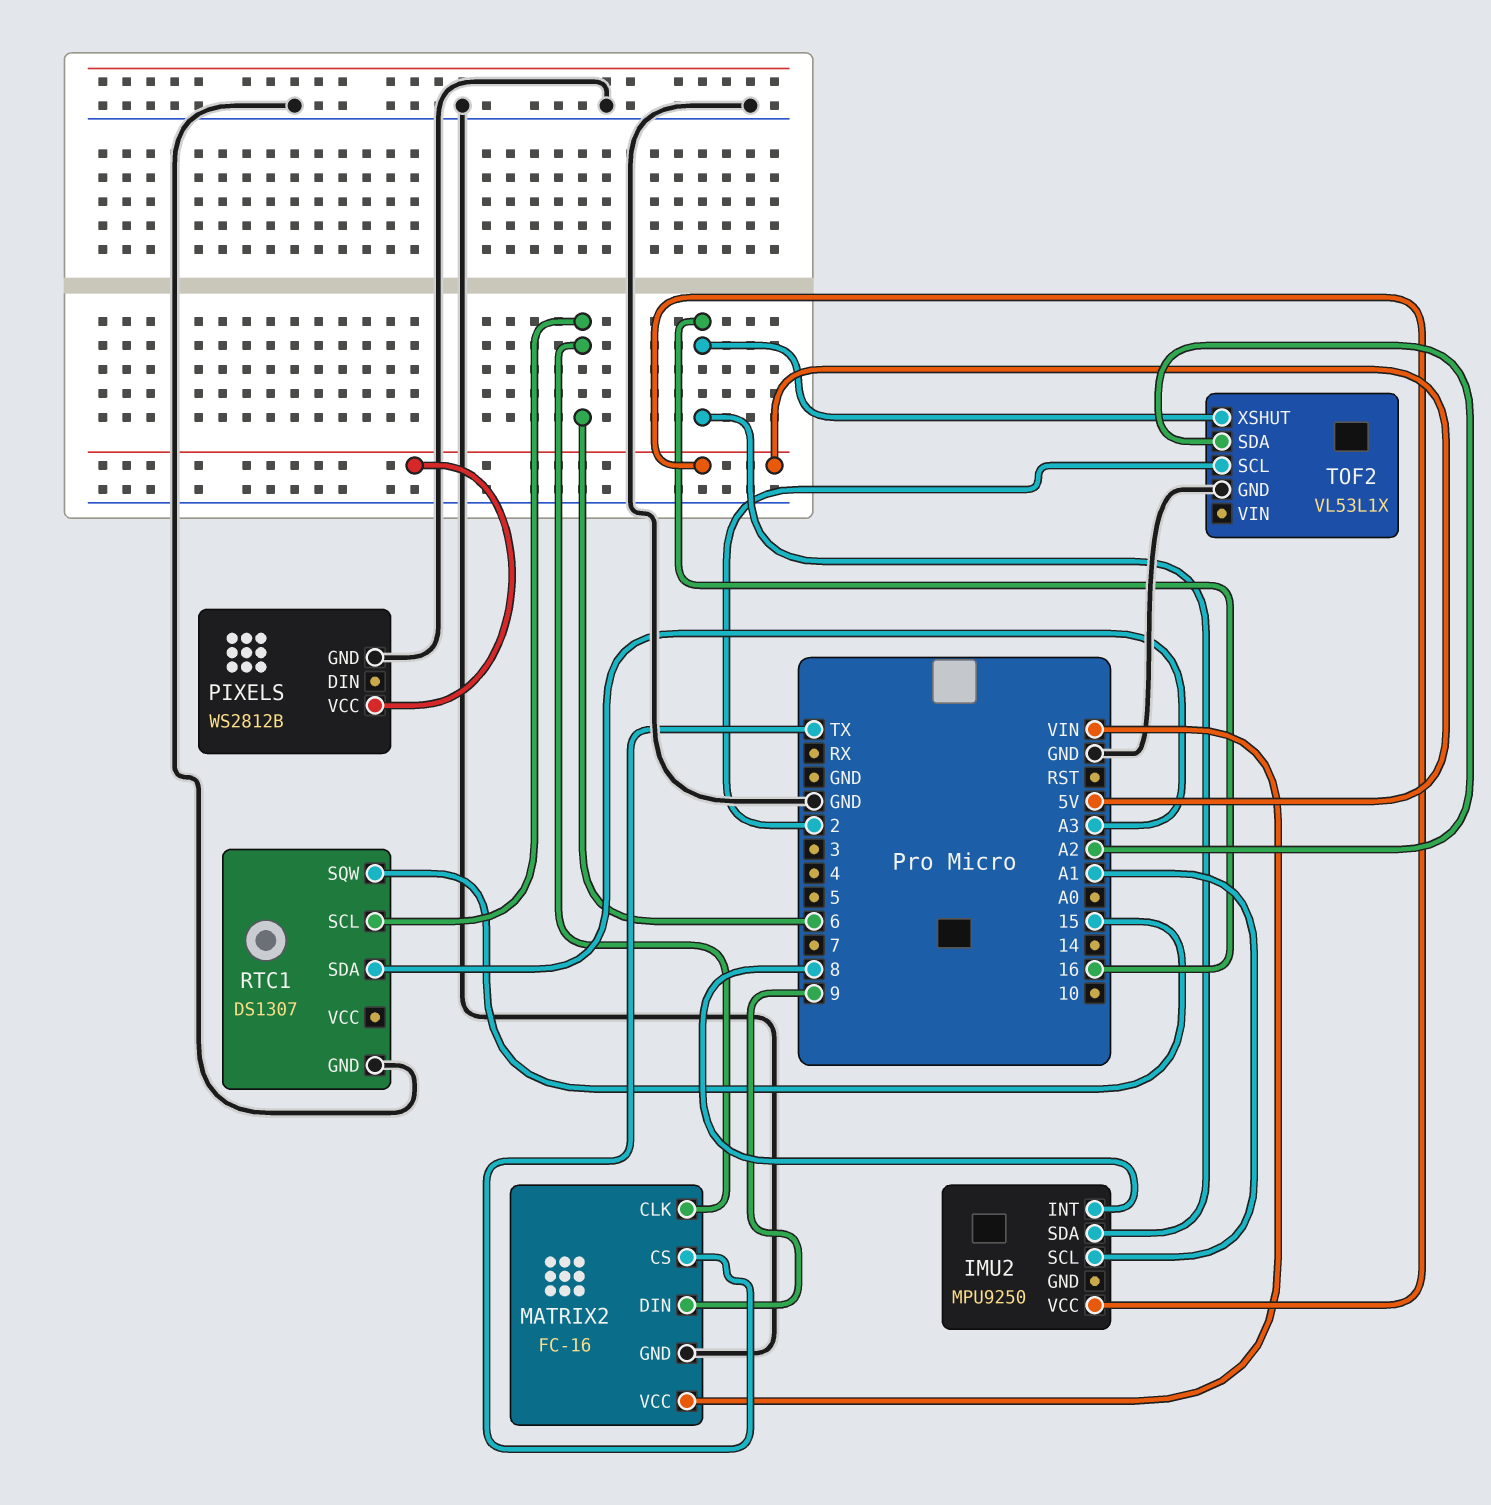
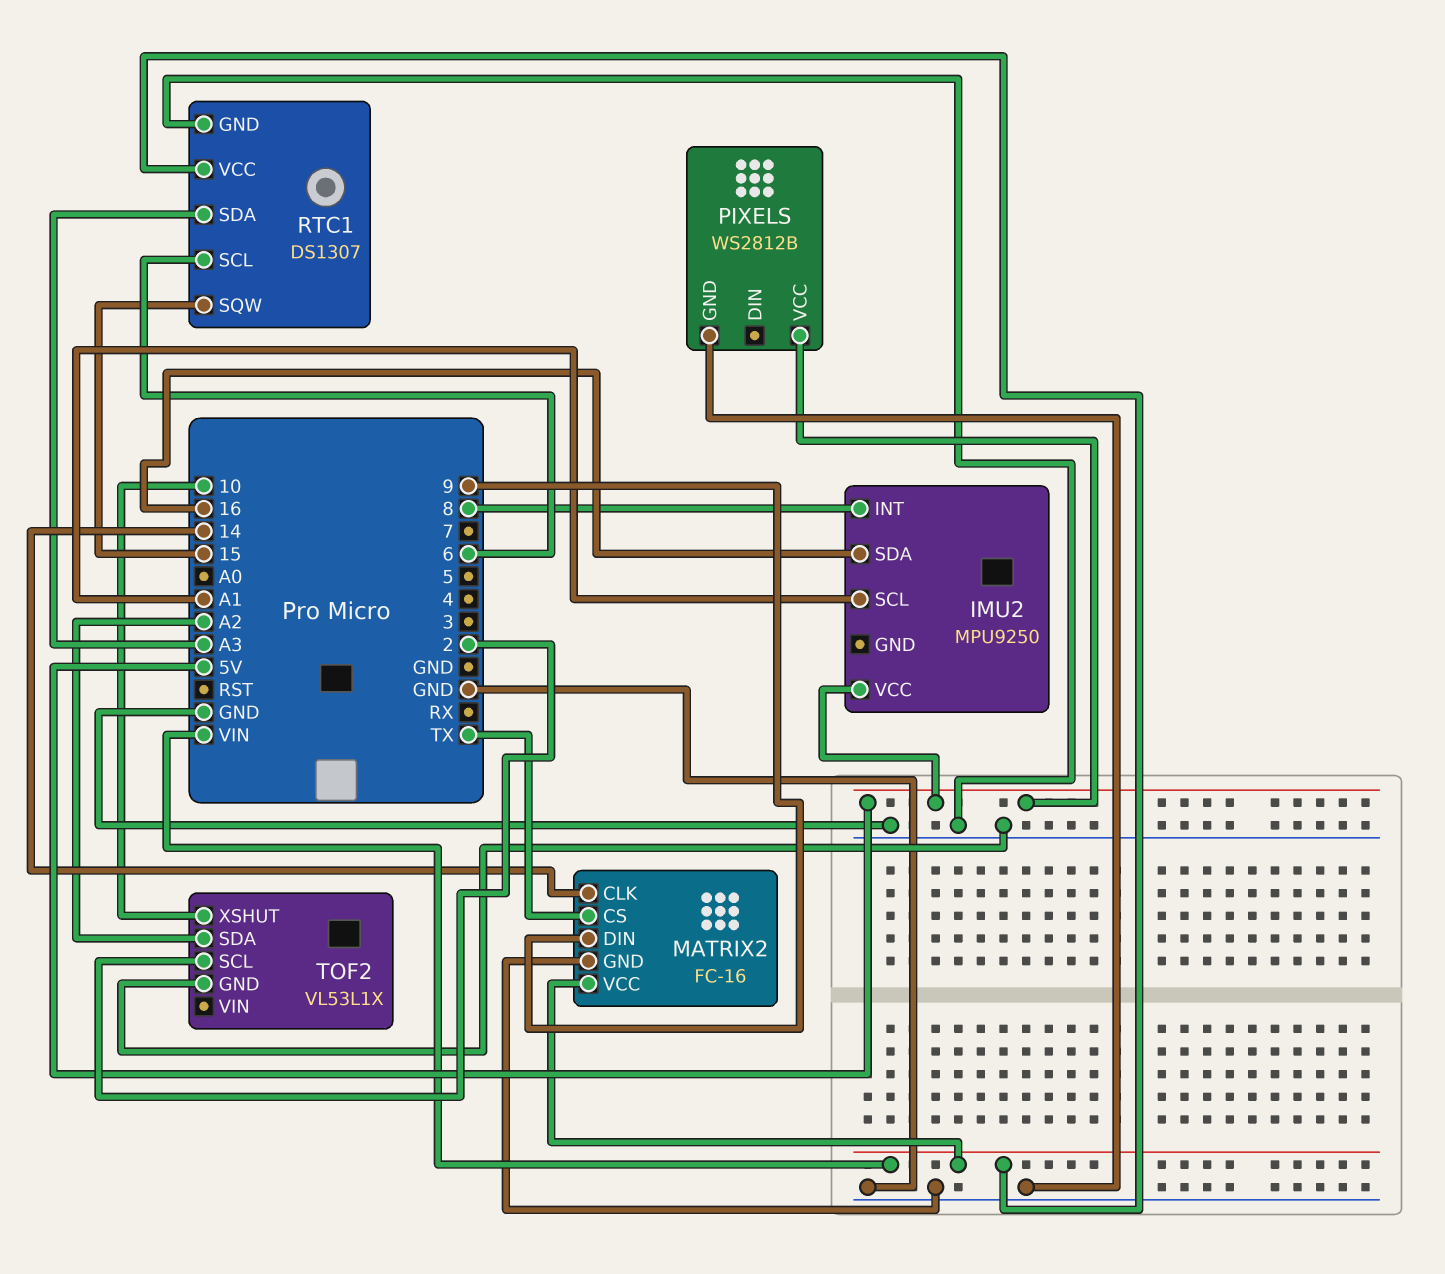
MATRIX2 pin CLK: 6 -> 14
RTC1 pin VCC: none -> VIN
TOF2 pin XSHUT: 16 -> 10

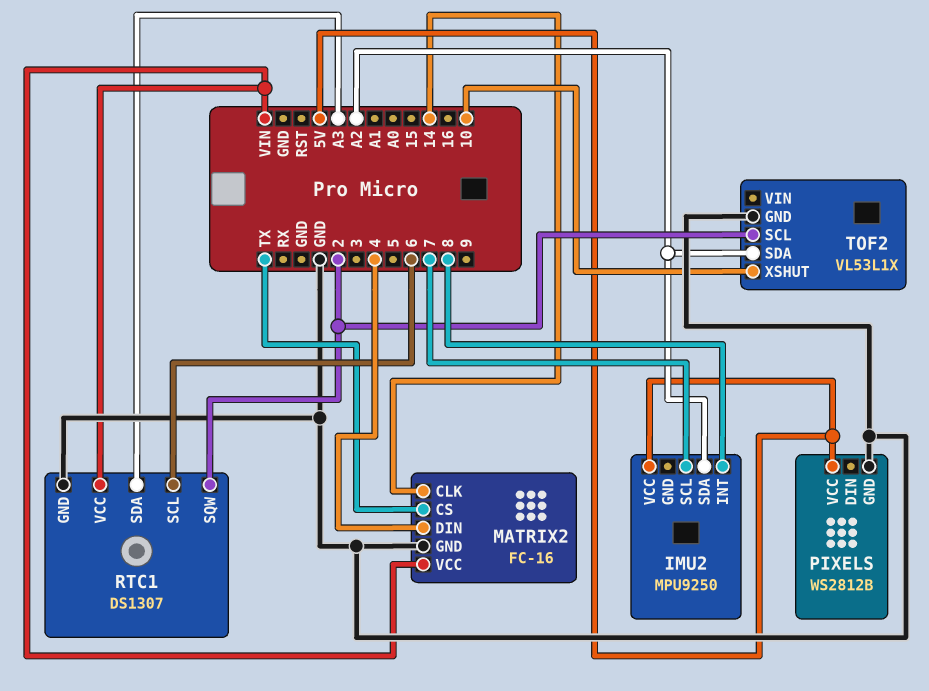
IMU2 pin SCL: A1 -> 7
IMU2 pin SDA: 16 -> A2
MATRIX2 pin DIN: 9 -> 4
RTC1 pin SQW: 15 -> 2

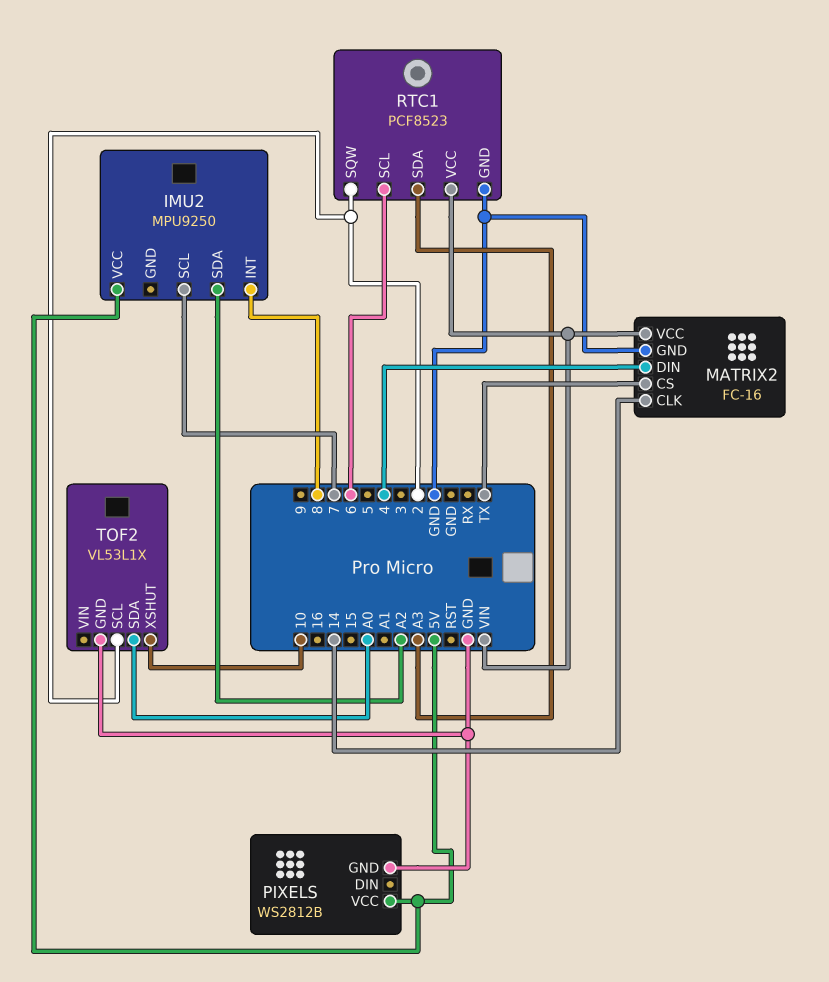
RTC1: DS1307 -> PCF8523
TOF2 pin SDA: A2 -> A0

